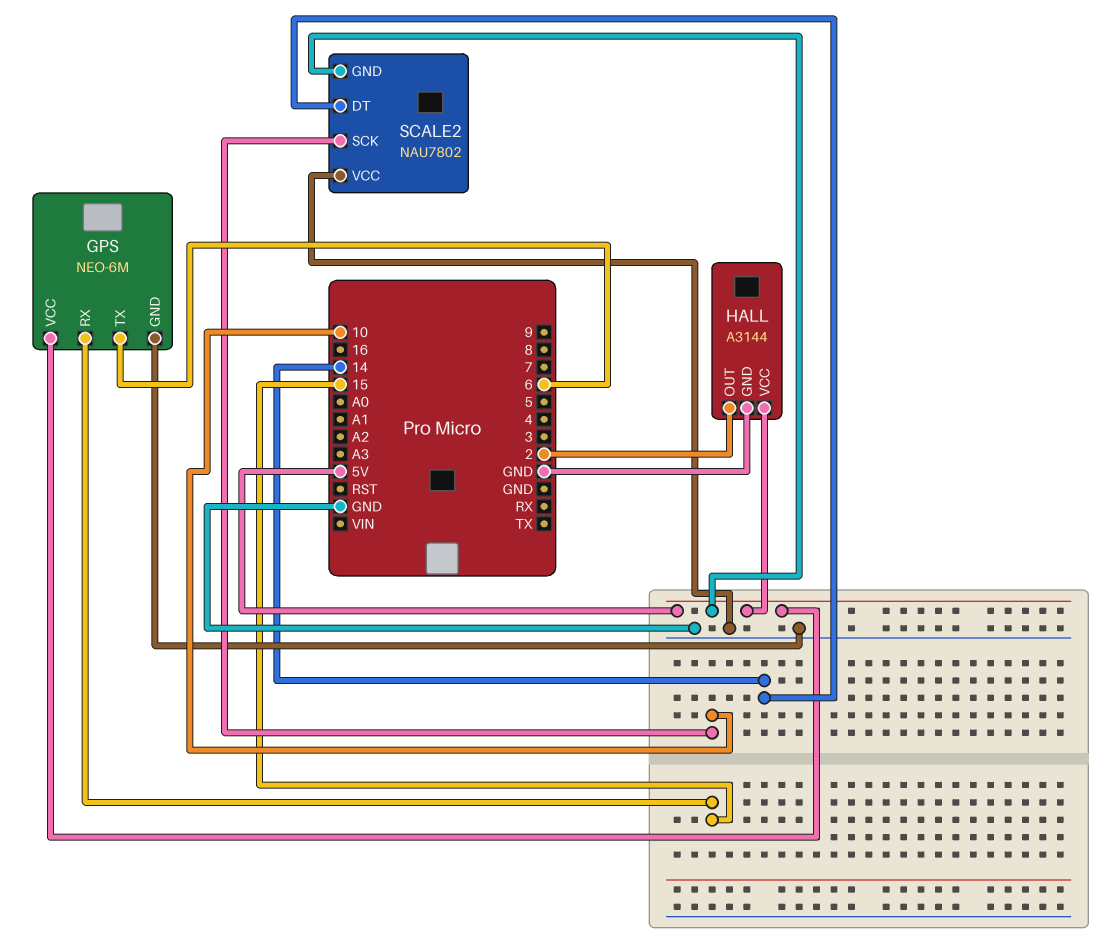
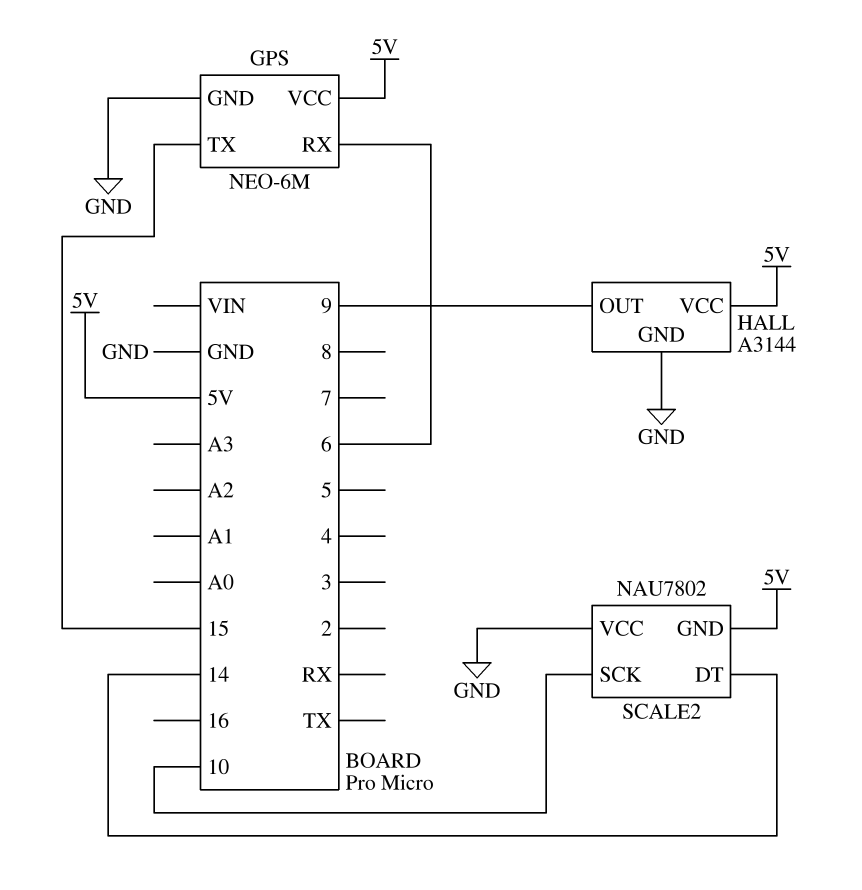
GPS pin RX: 15 -> 6
GPS pin TX: 6 -> 15
HALL pin OUT: 2 -> 9

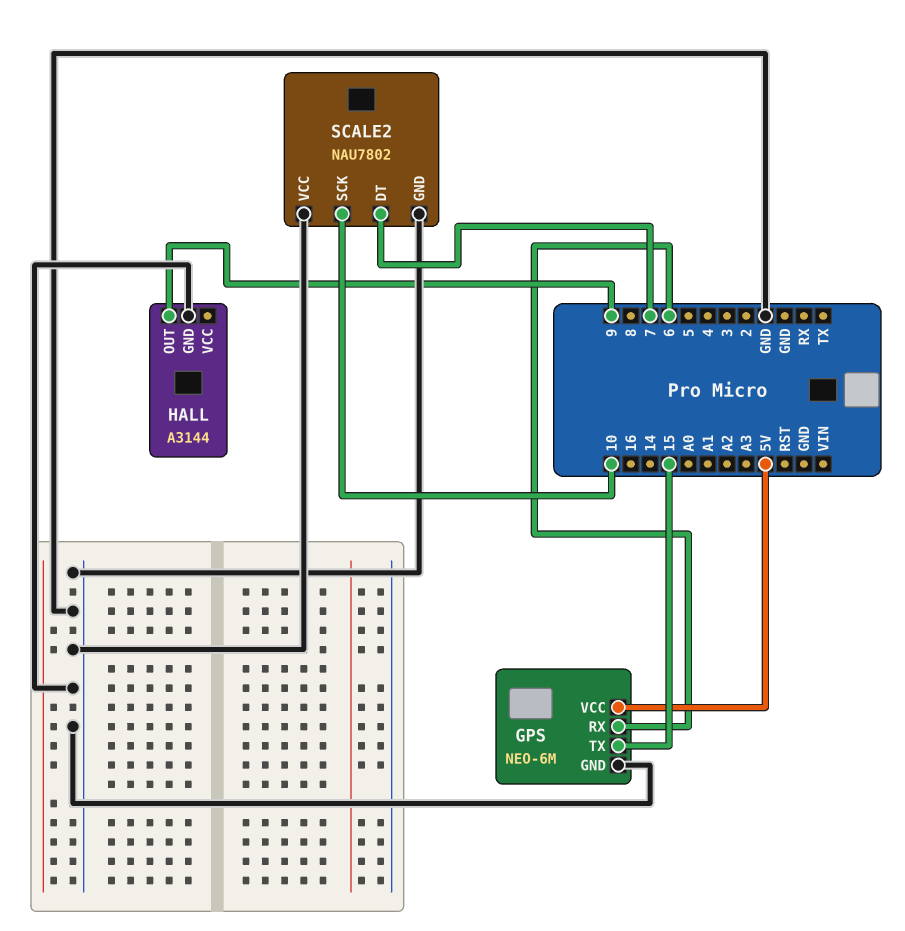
HALL pin VCC: 5V -> none
SCALE2 pin DT: 14 -> 7
SCALE2 pin GND: 5V -> GND

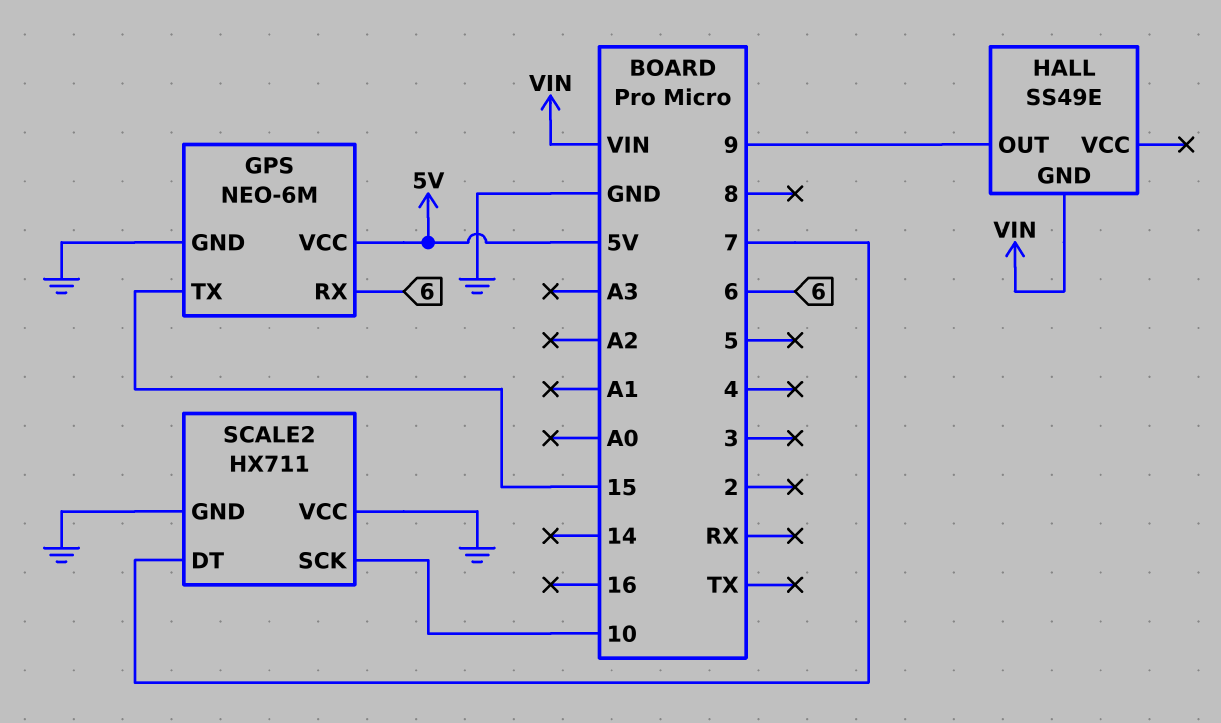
HALL: A3144 -> SS49E
HALL pin GND: GND -> VIN
SCALE2: NAU7802 -> HX711

